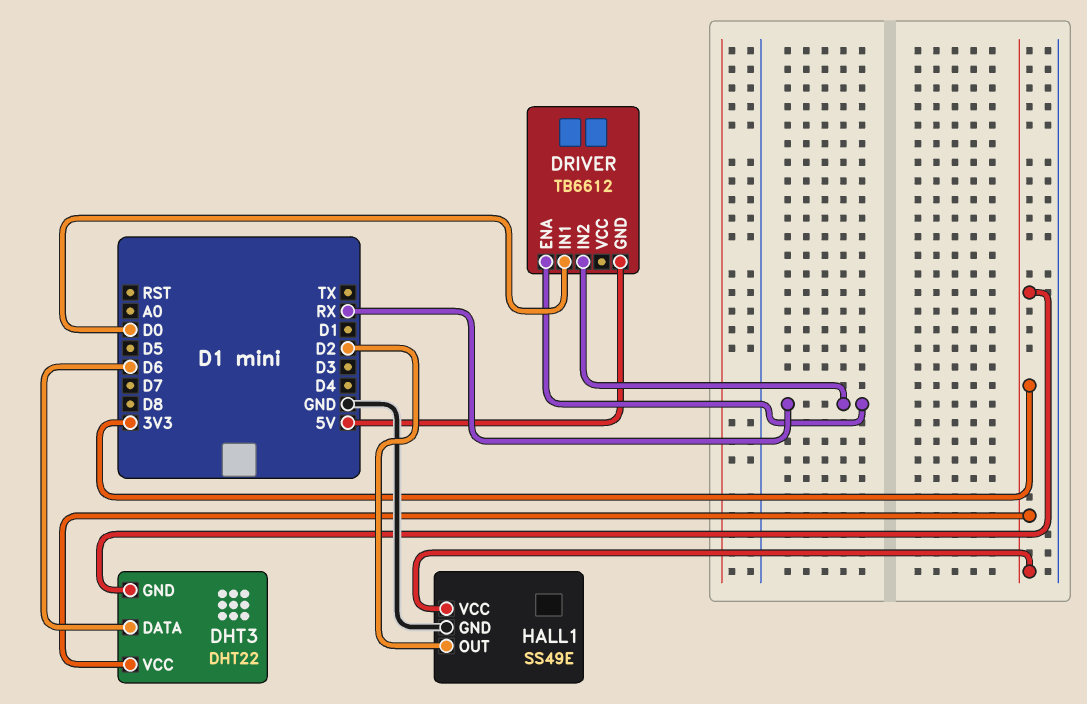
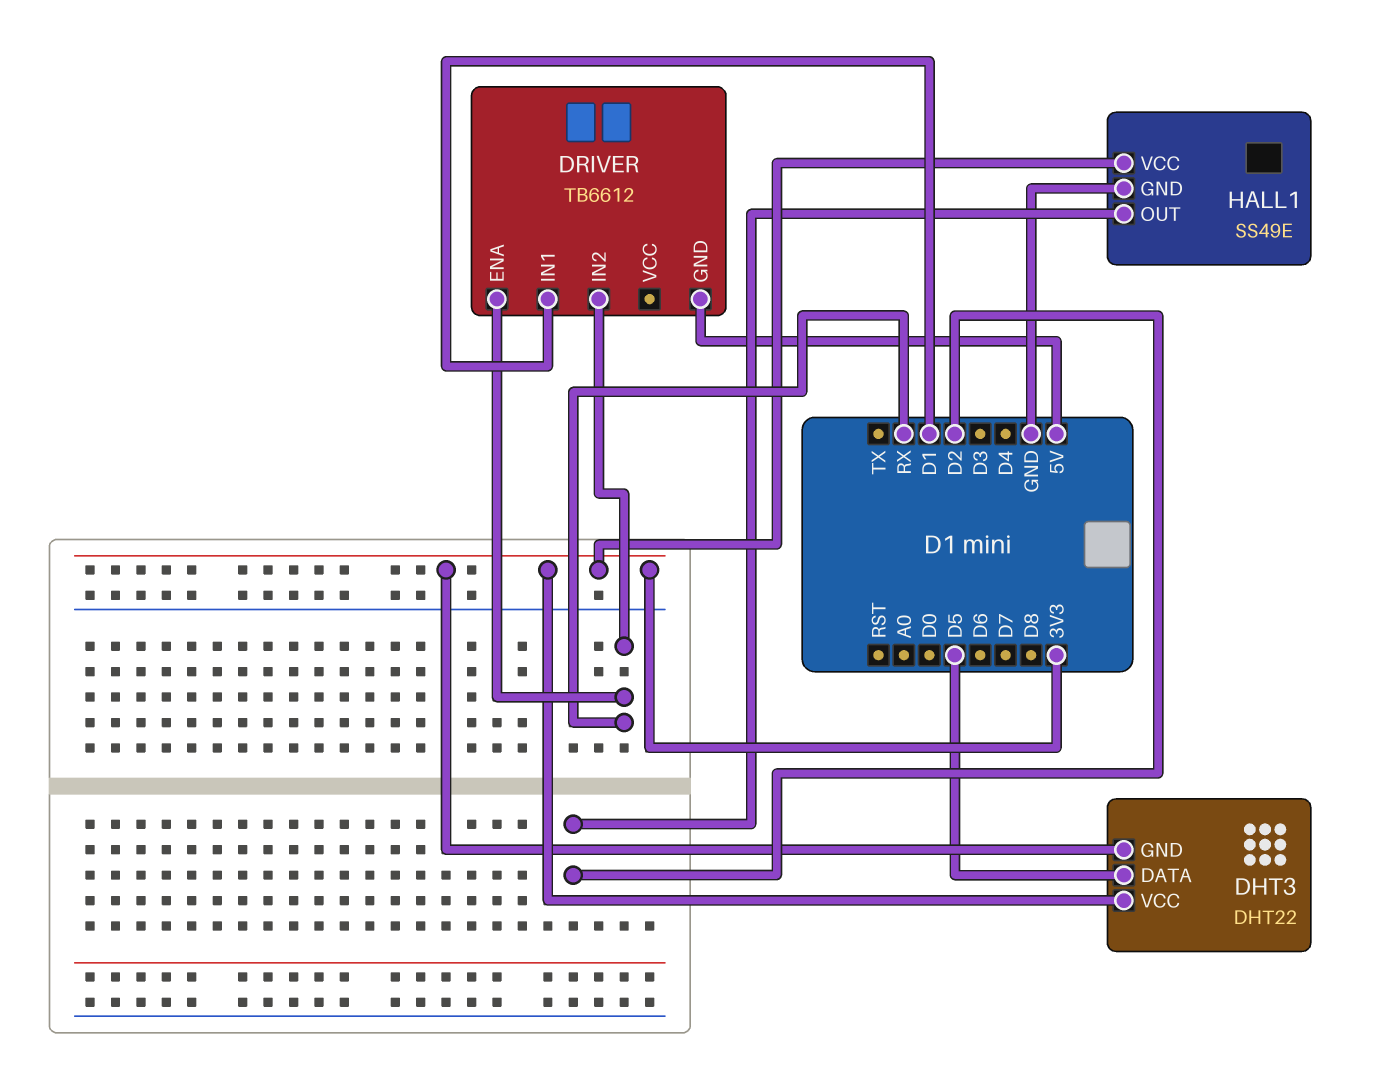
DHT3 pin DATA: D6 -> D5
DRIVER pin IN1: D0 -> D1

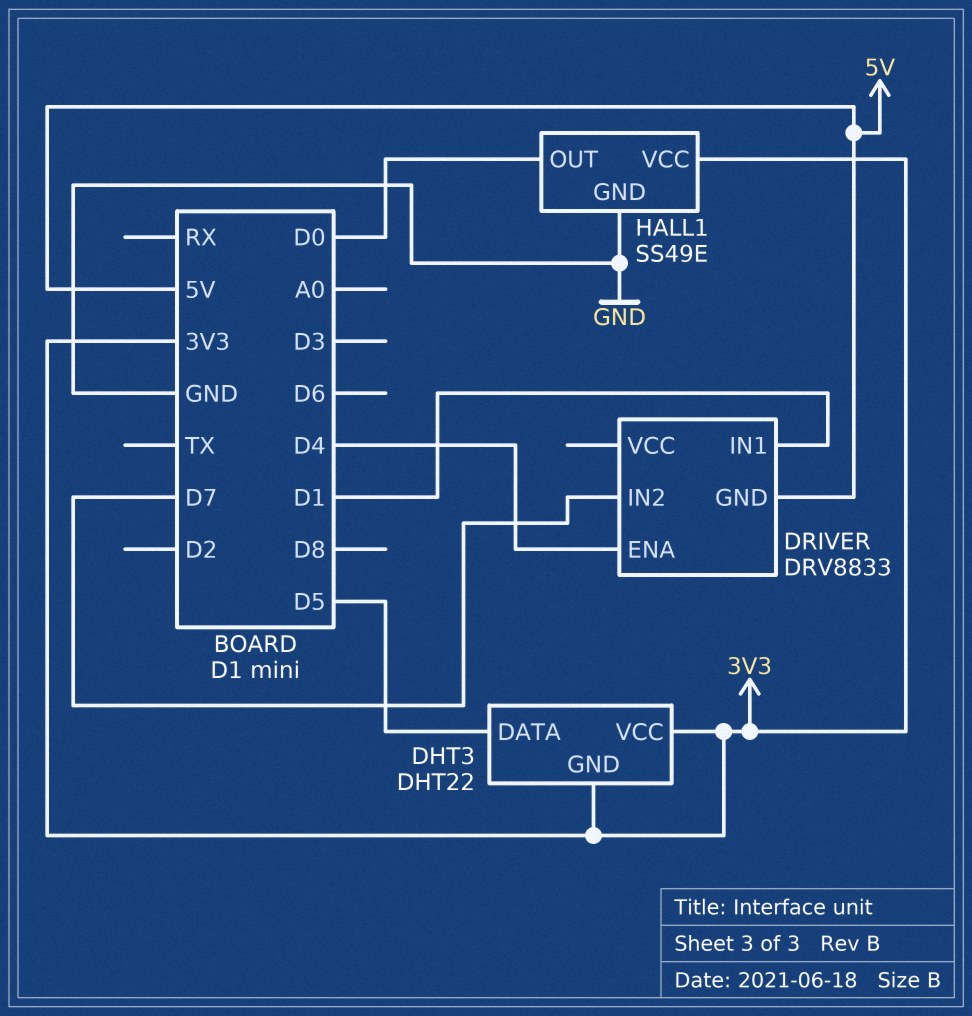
DRIVER: TB6612 -> DRV8833
DRIVER pin ENA: RX -> D4
DRIVER pin IN2: RX -> D7
HALL1 pin OUT: D2 -> D0

